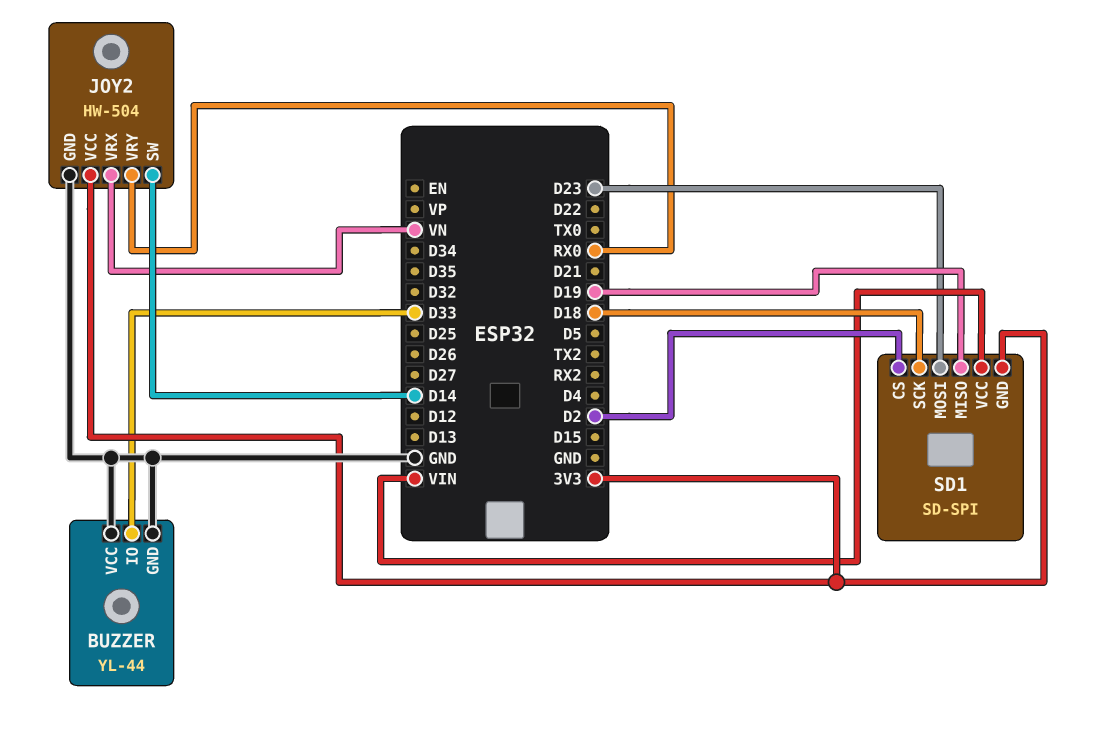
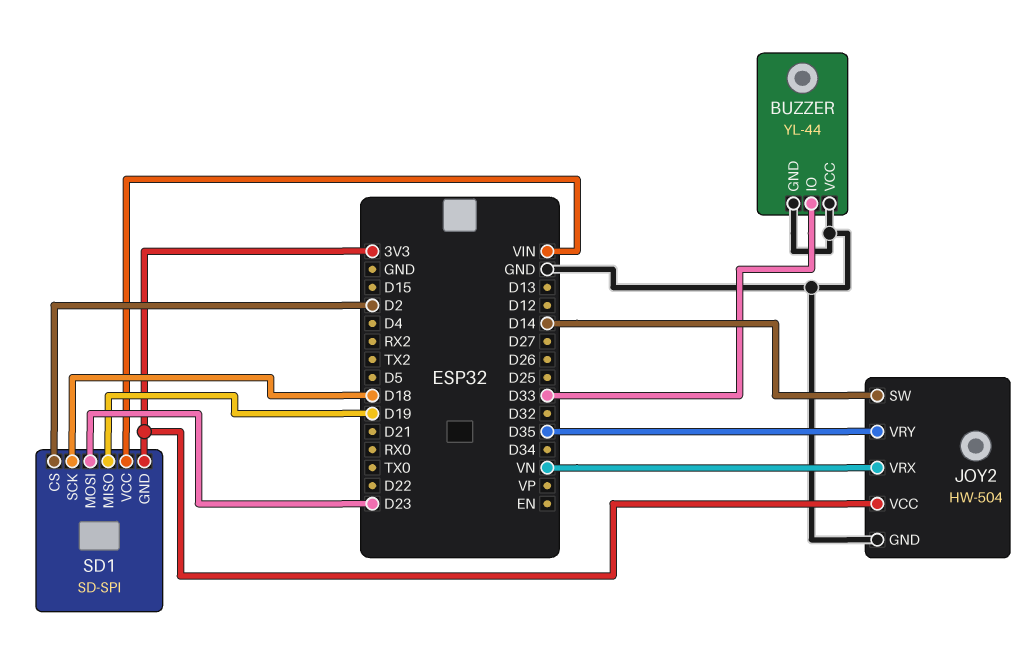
JOY2 pin VRY: RX0 -> D35

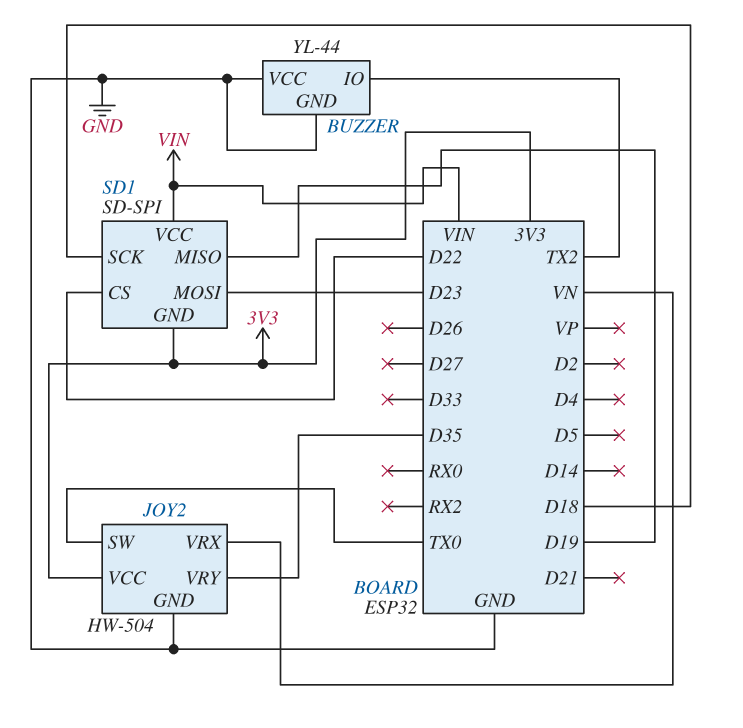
BUZZER pin IO: D33 -> TX2
JOY2 pin SW: D14 -> TX0
SD1 pin CS: D2 -> D22

